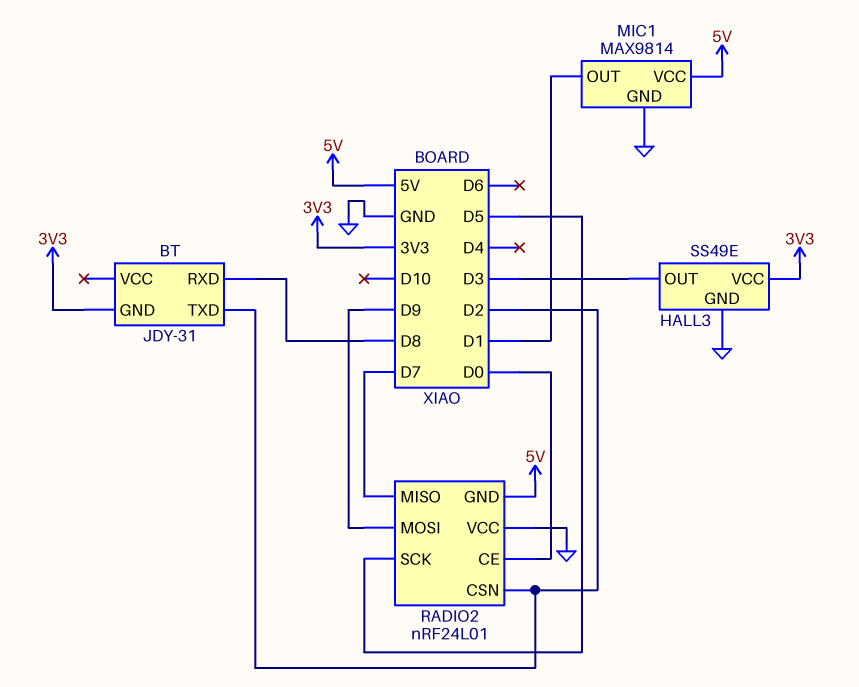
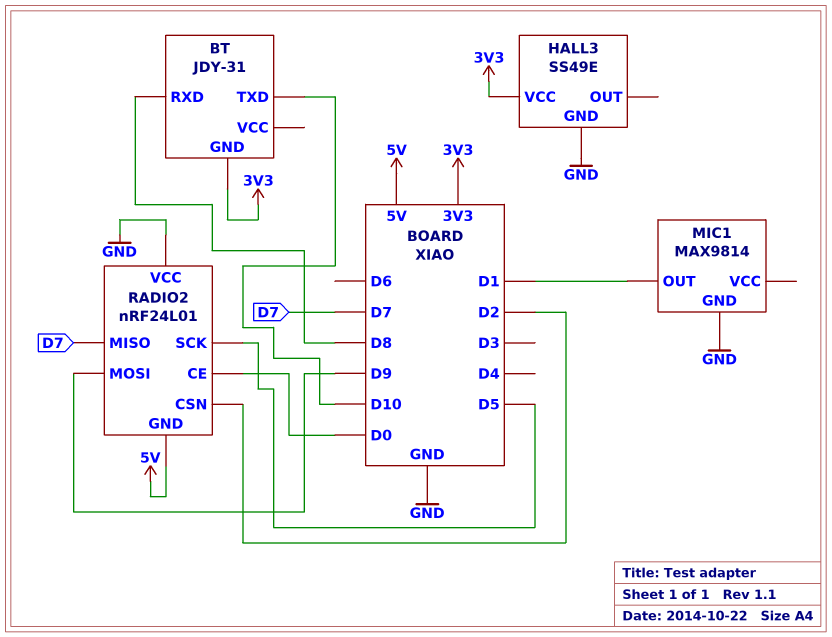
BT pin TXD: D2 -> D10
HALL3 pin OUT: D3 -> none
MIC1 pin VCC: 5V -> none

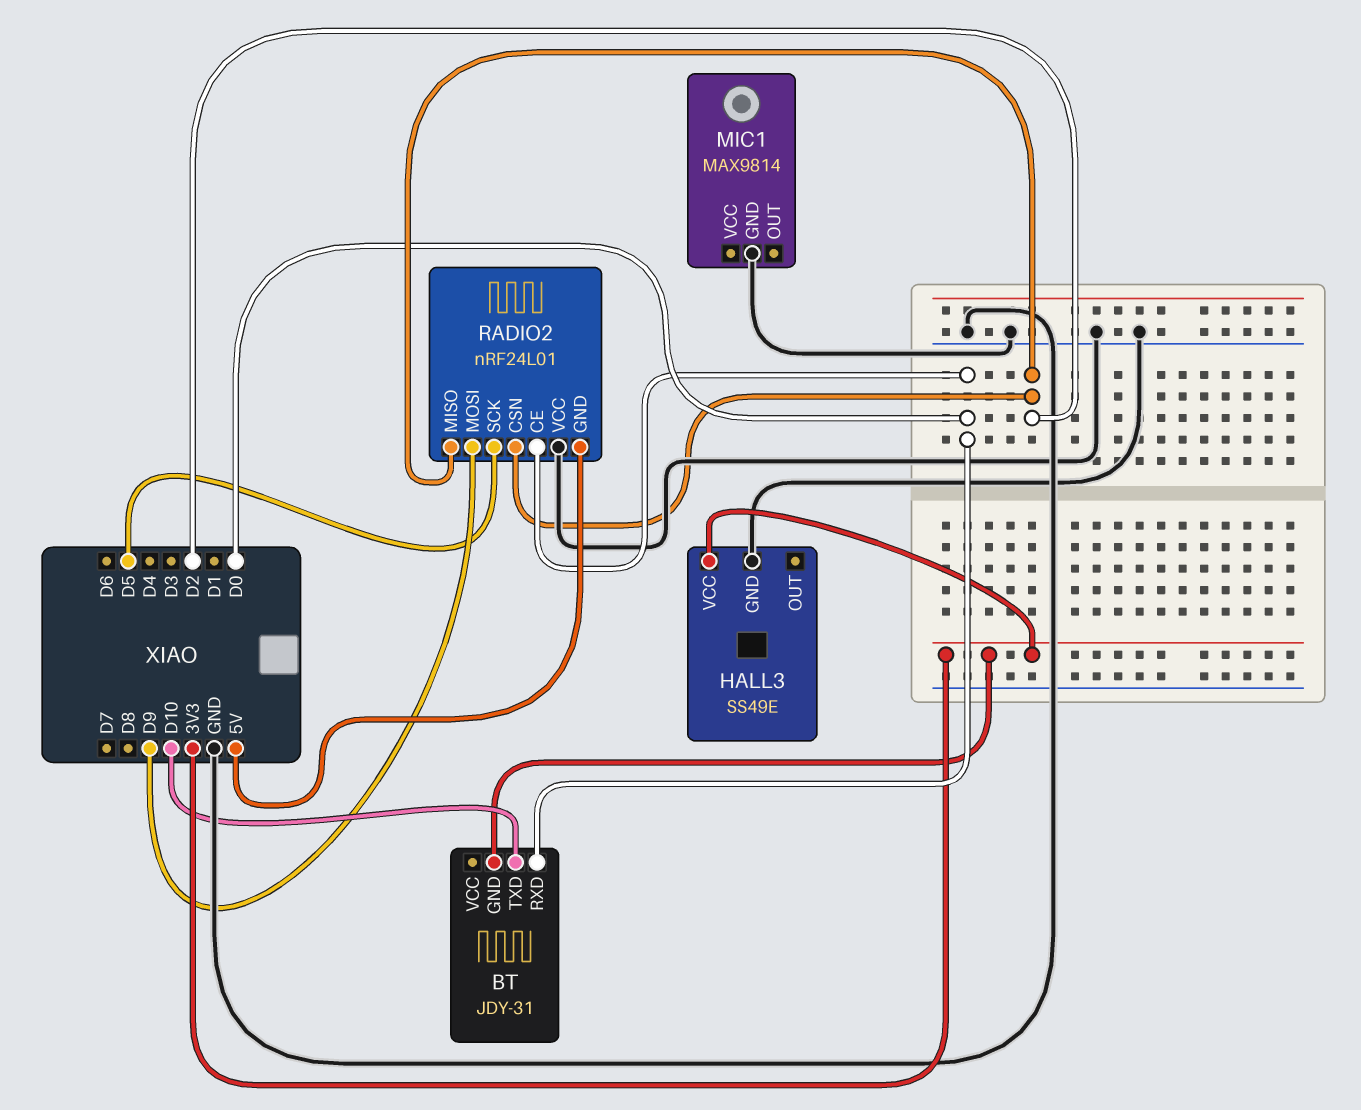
BT pin RXD: D8 -> D0
MIC1 pin OUT: D1 -> none
RADIO2 pin MISO: D7 -> D2

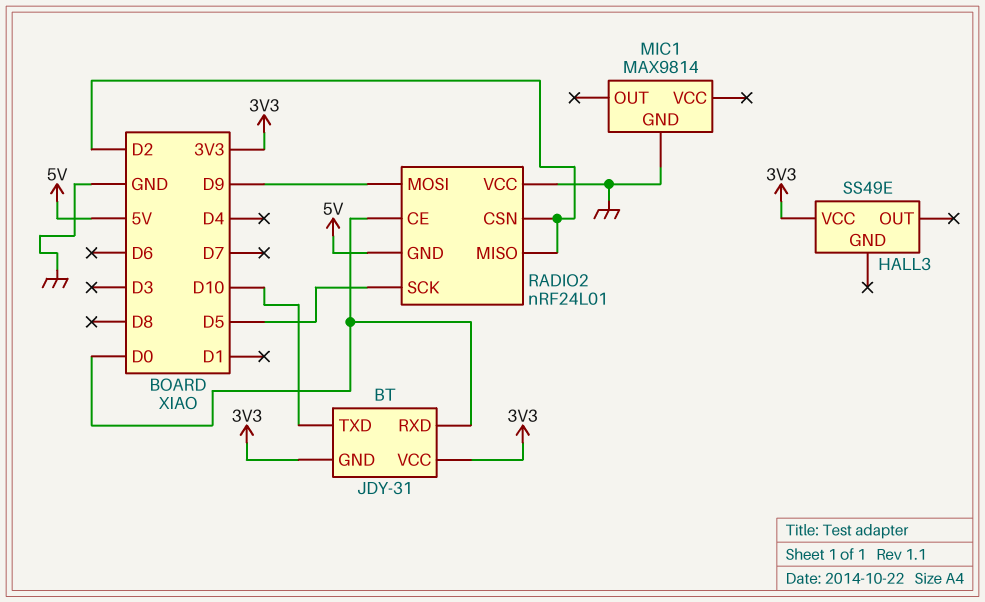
BT pin VCC: none -> 3V3
HALL3 pin GND: GND -> none

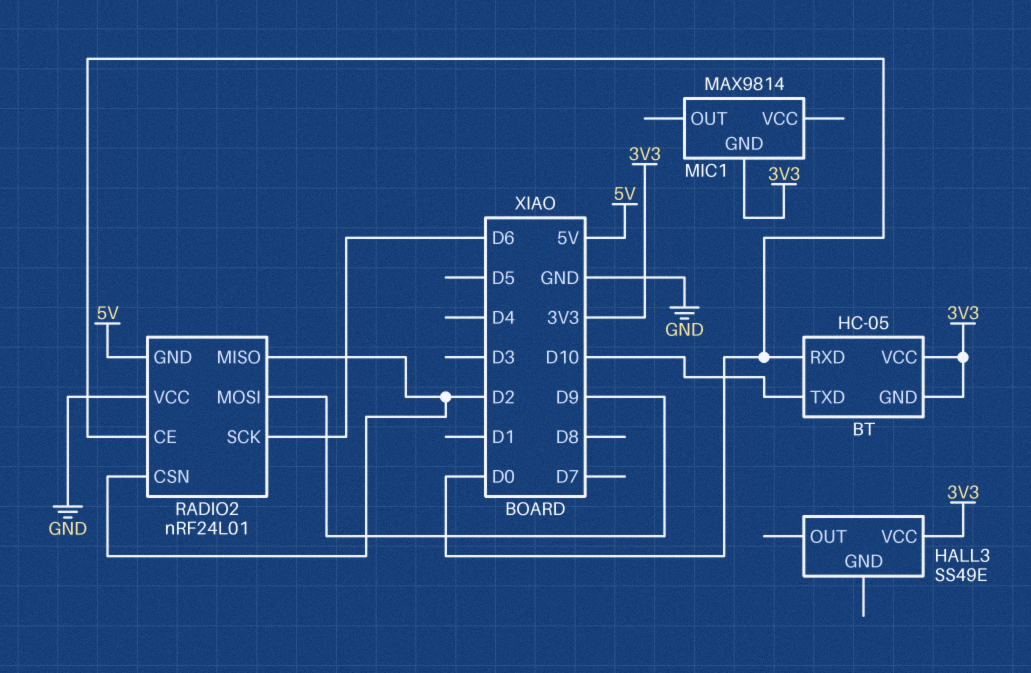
BT: JDY-31 -> HC-05
MIC1 pin GND: GND -> 3V3
RADIO2 pin SCK: D5 -> D6

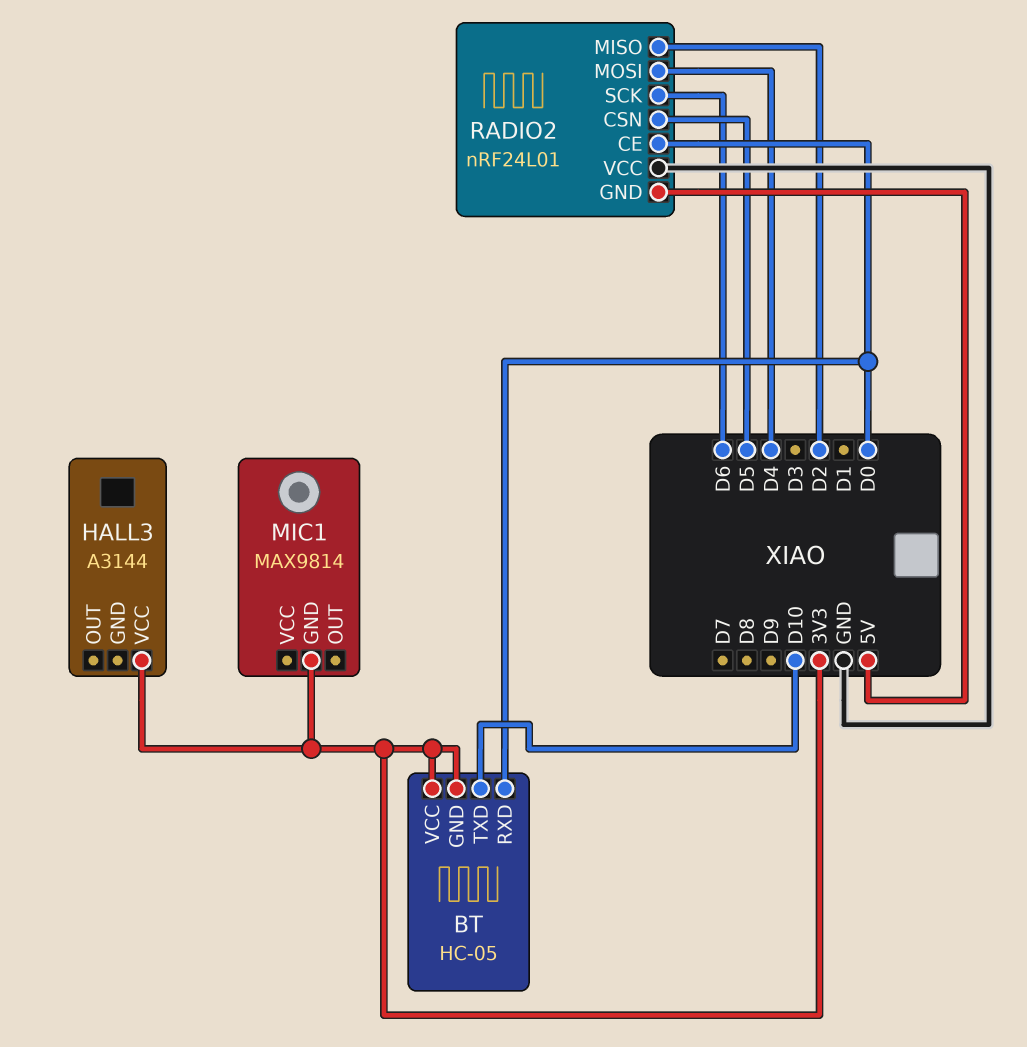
HALL3: SS49E -> A3144
RADIO2 pin CSN: D2 -> D5
RADIO2 pin MOSI: D9 -> D4

